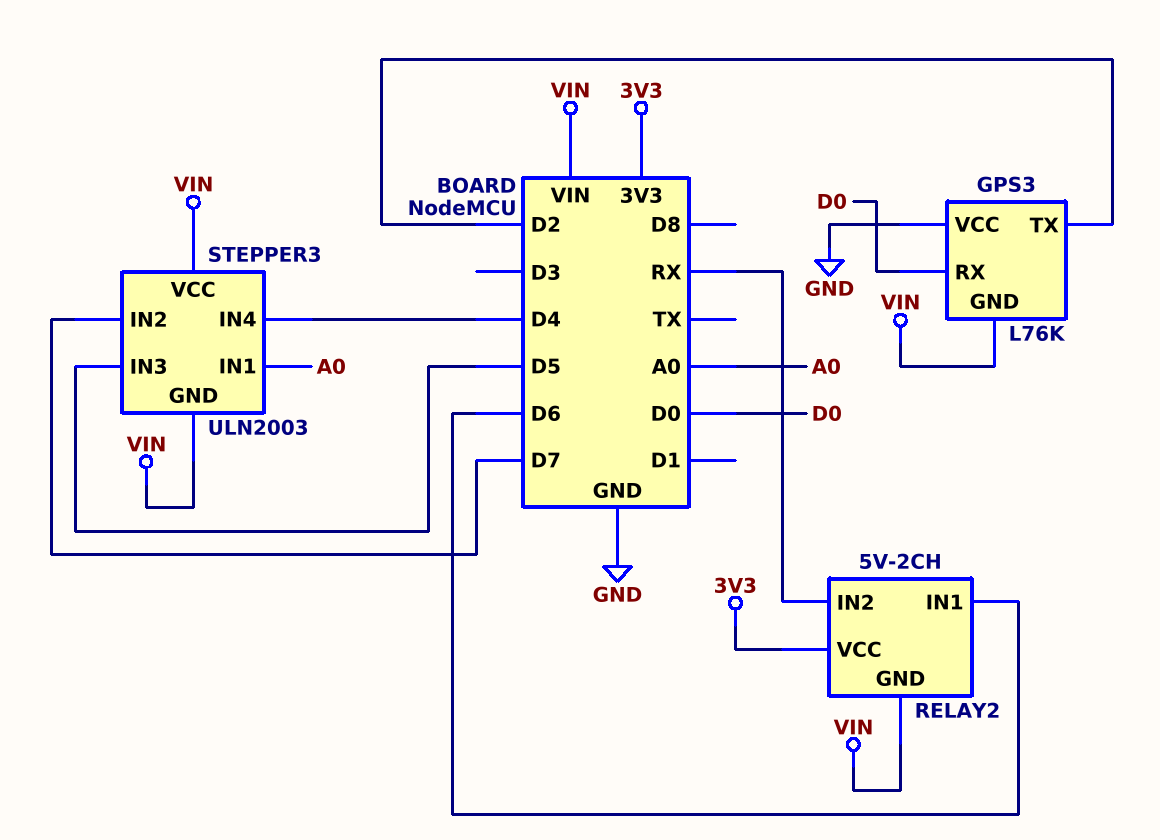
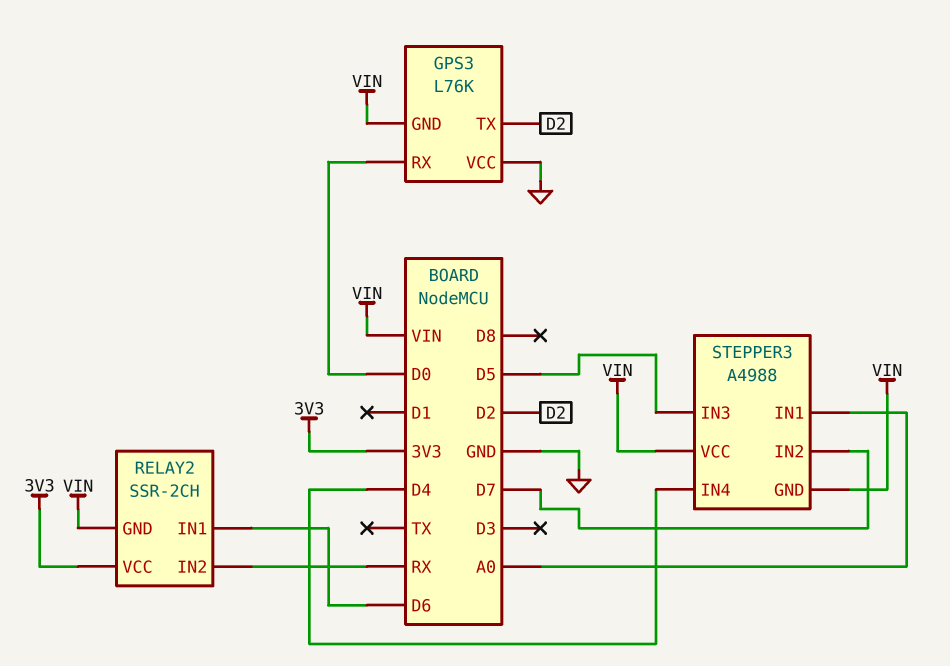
RELAY2: 5V-2CH -> SSR-2CH
STEPPER3: ULN2003 -> A4988

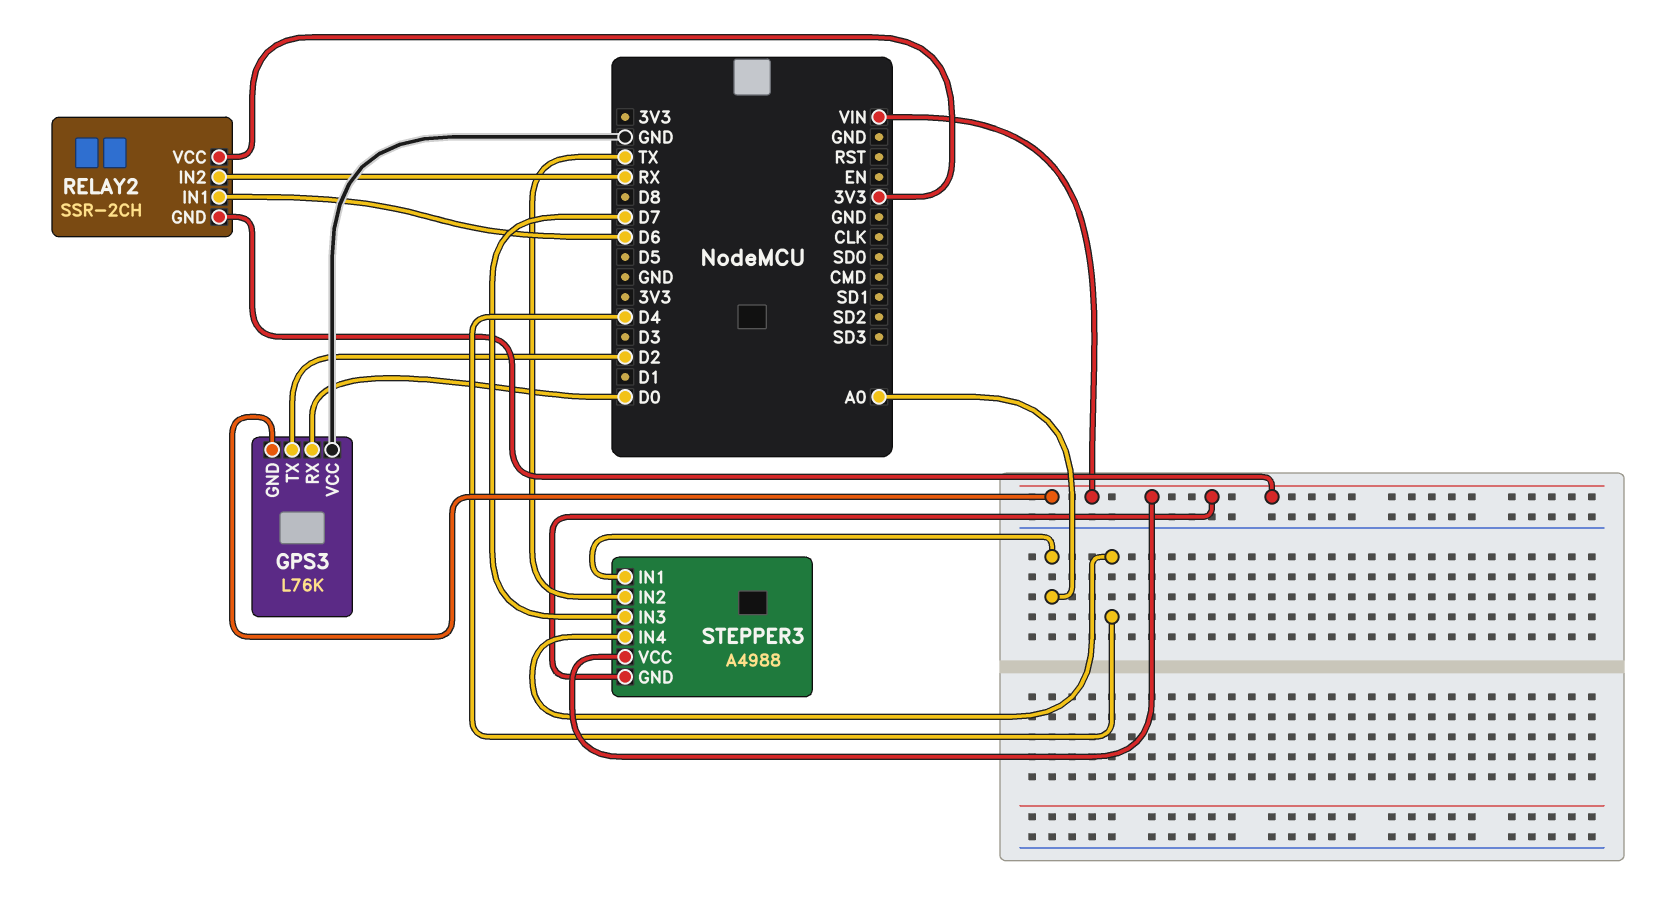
STEPPER3 pin IN2: D7 -> TX
STEPPER3 pin IN3: D5 -> D7

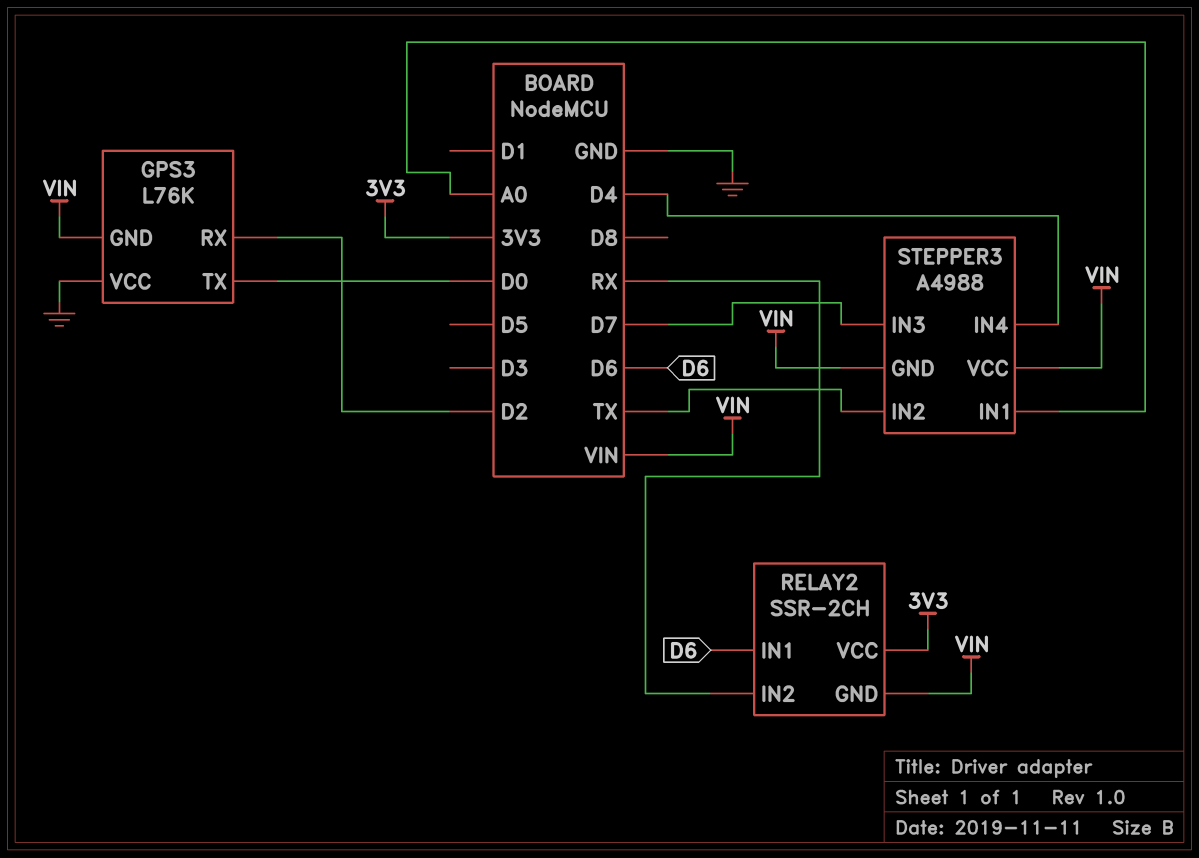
GPS3 pin RX: D0 -> D2
GPS3 pin TX: D2 -> D0

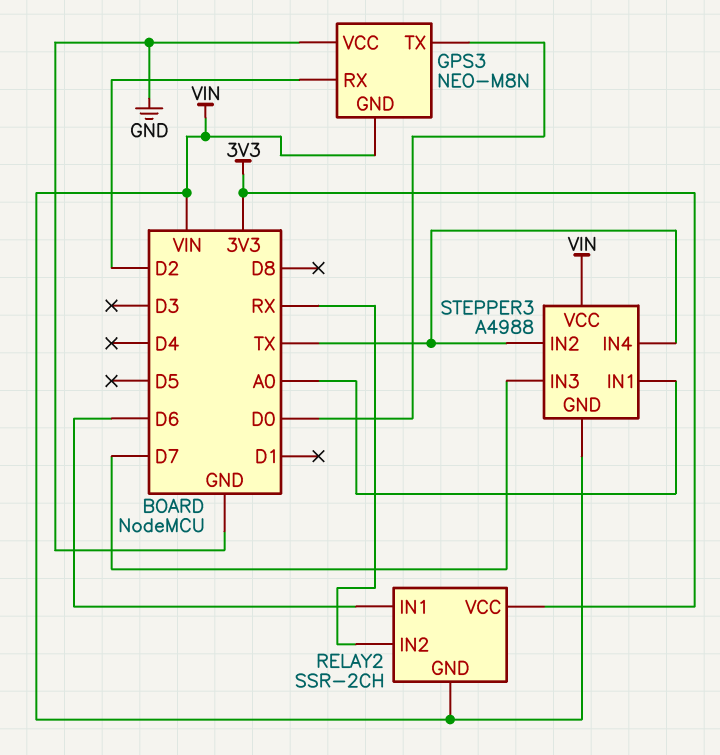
GPS3: L76K -> NEO-M8N
STEPPER3 pin IN4: D4 -> TX

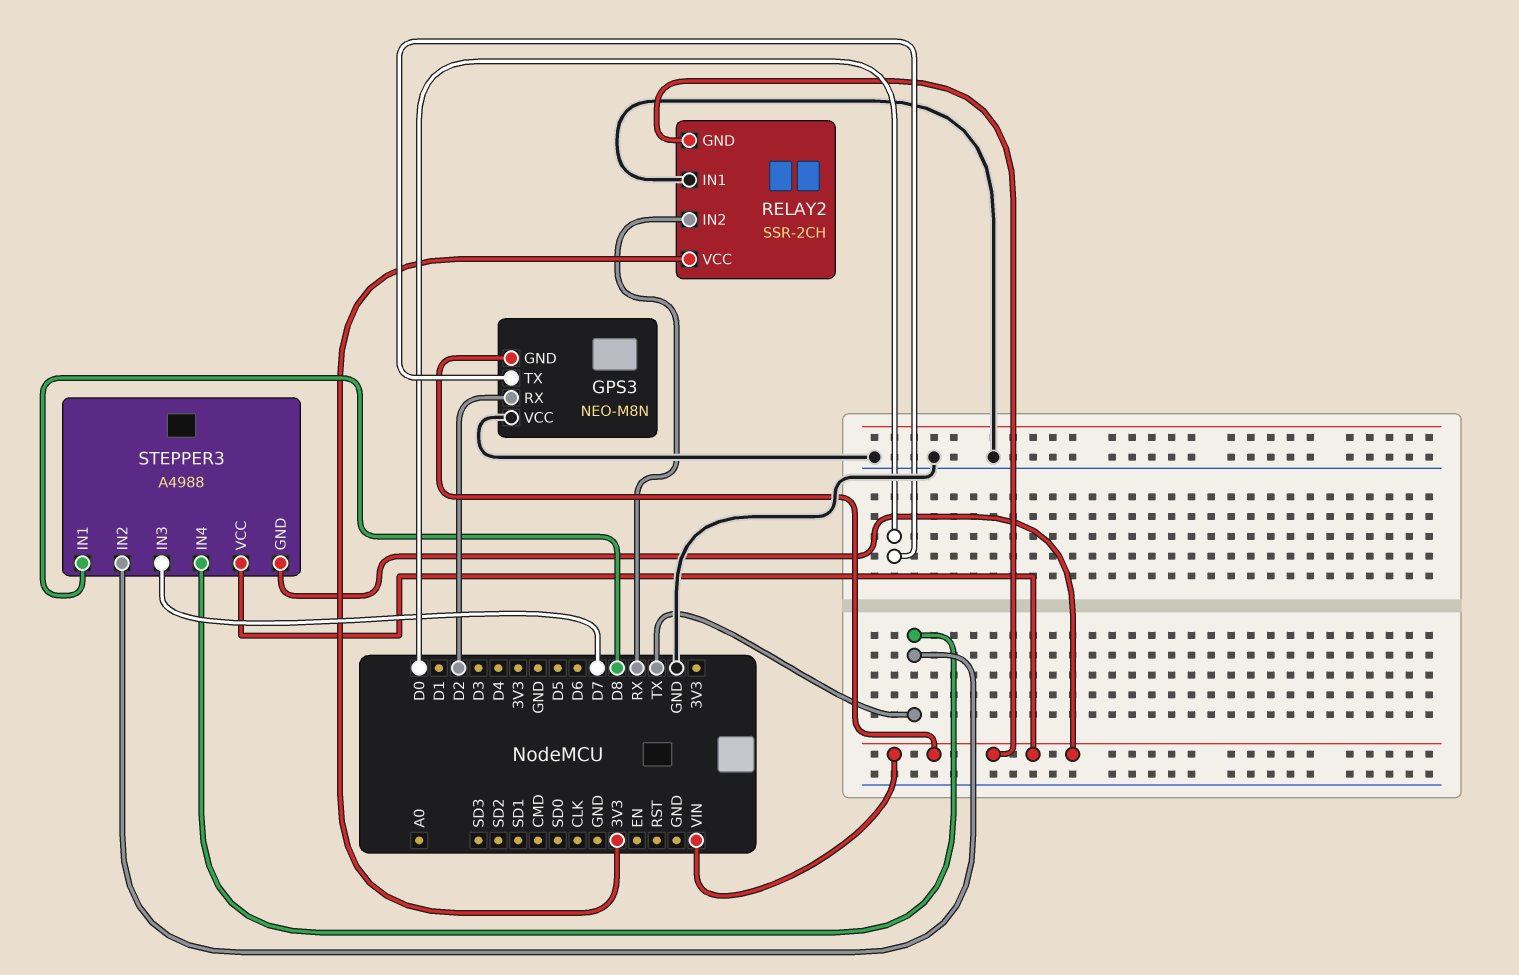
RELAY2 pin IN1: D6 -> GND
STEPPER3 pin IN1: A0 -> D8

